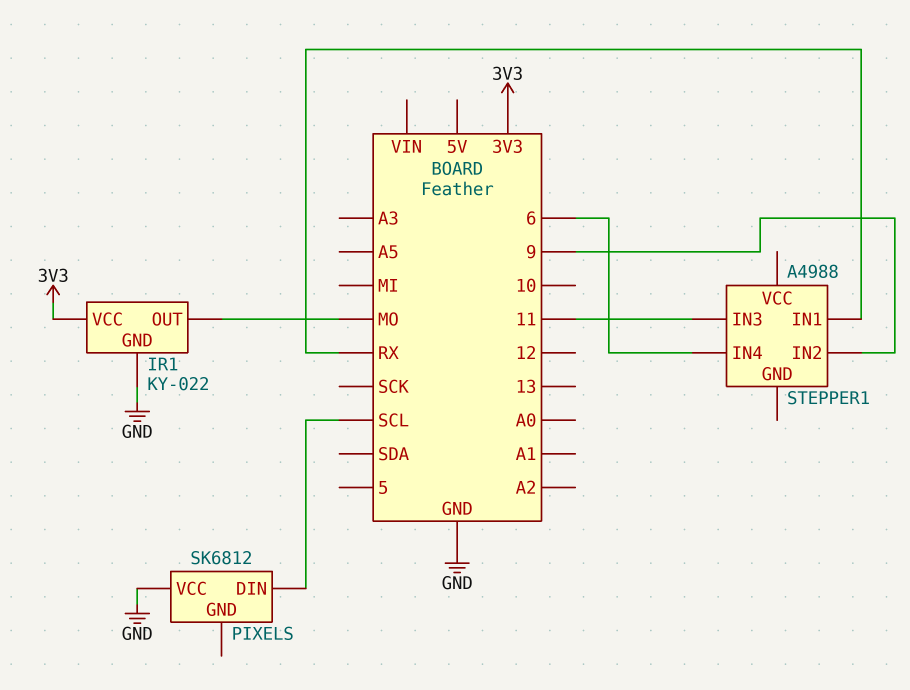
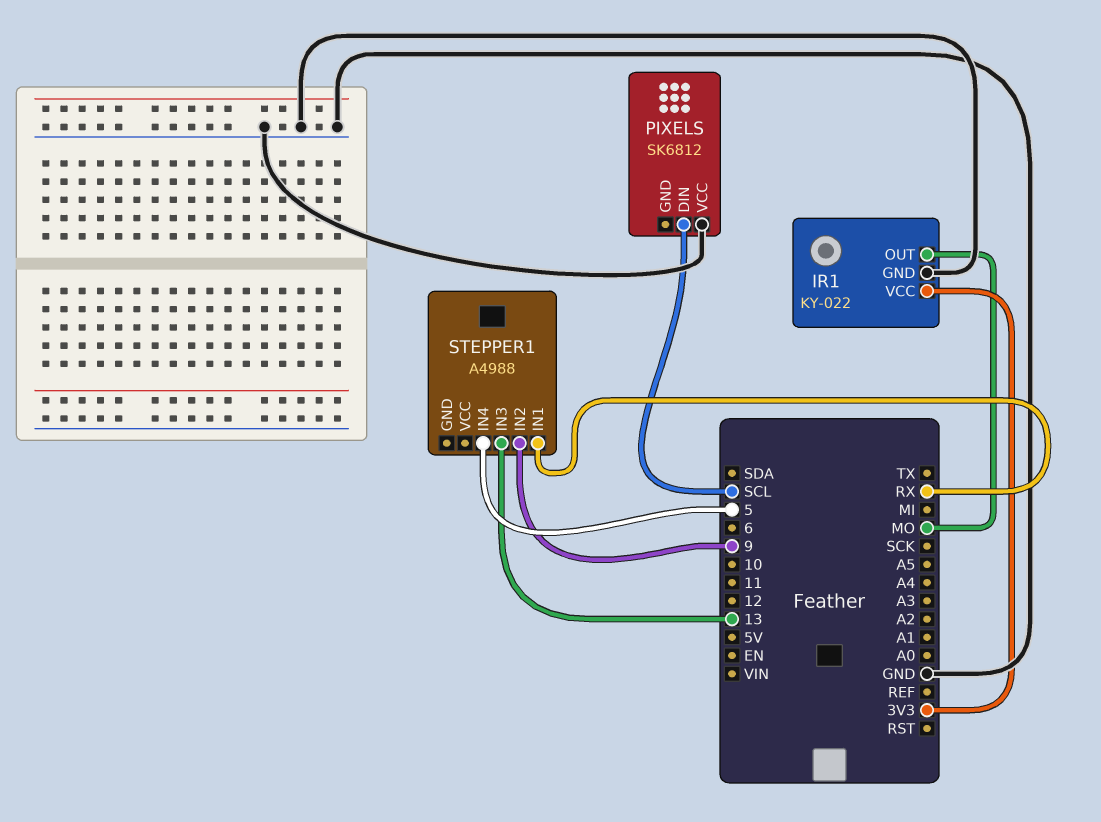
STEPPER1 pin IN3: 11 -> 13
STEPPER1 pin IN4: 6 -> 5

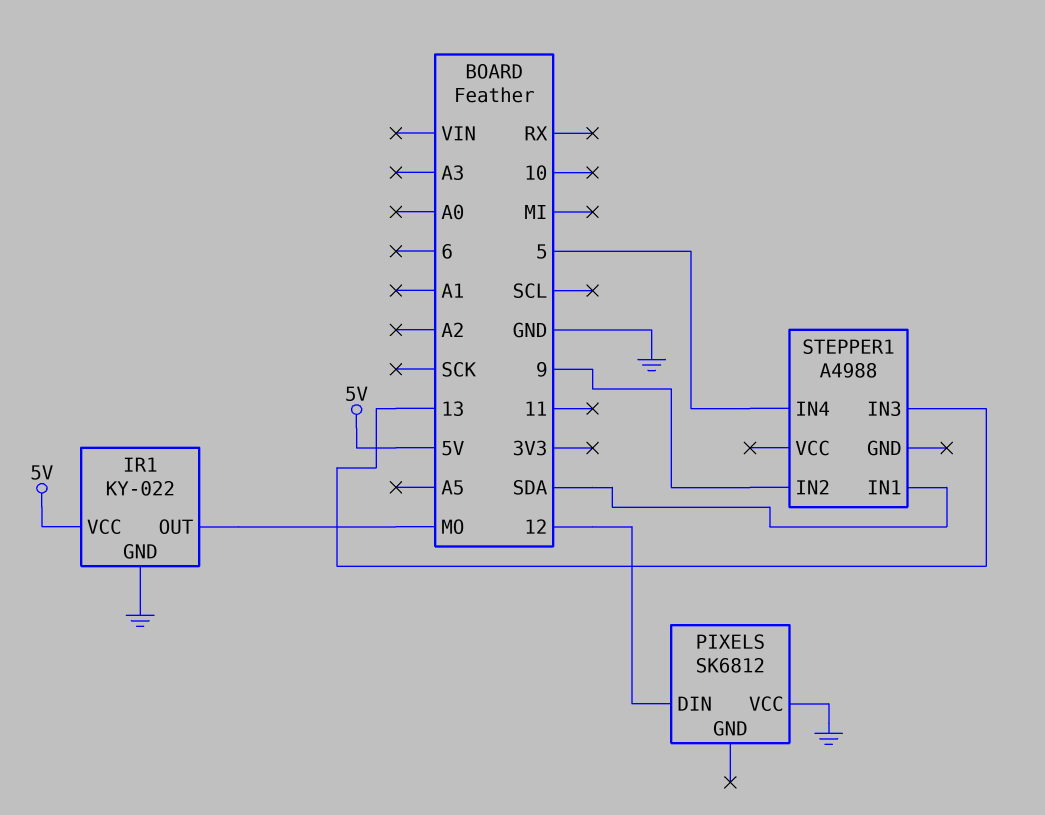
IR1 pin VCC: 3V3 -> 5V
PIXELS pin DIN: SCL -> 12
STEPPER1 pin IN1: RX -> SDA

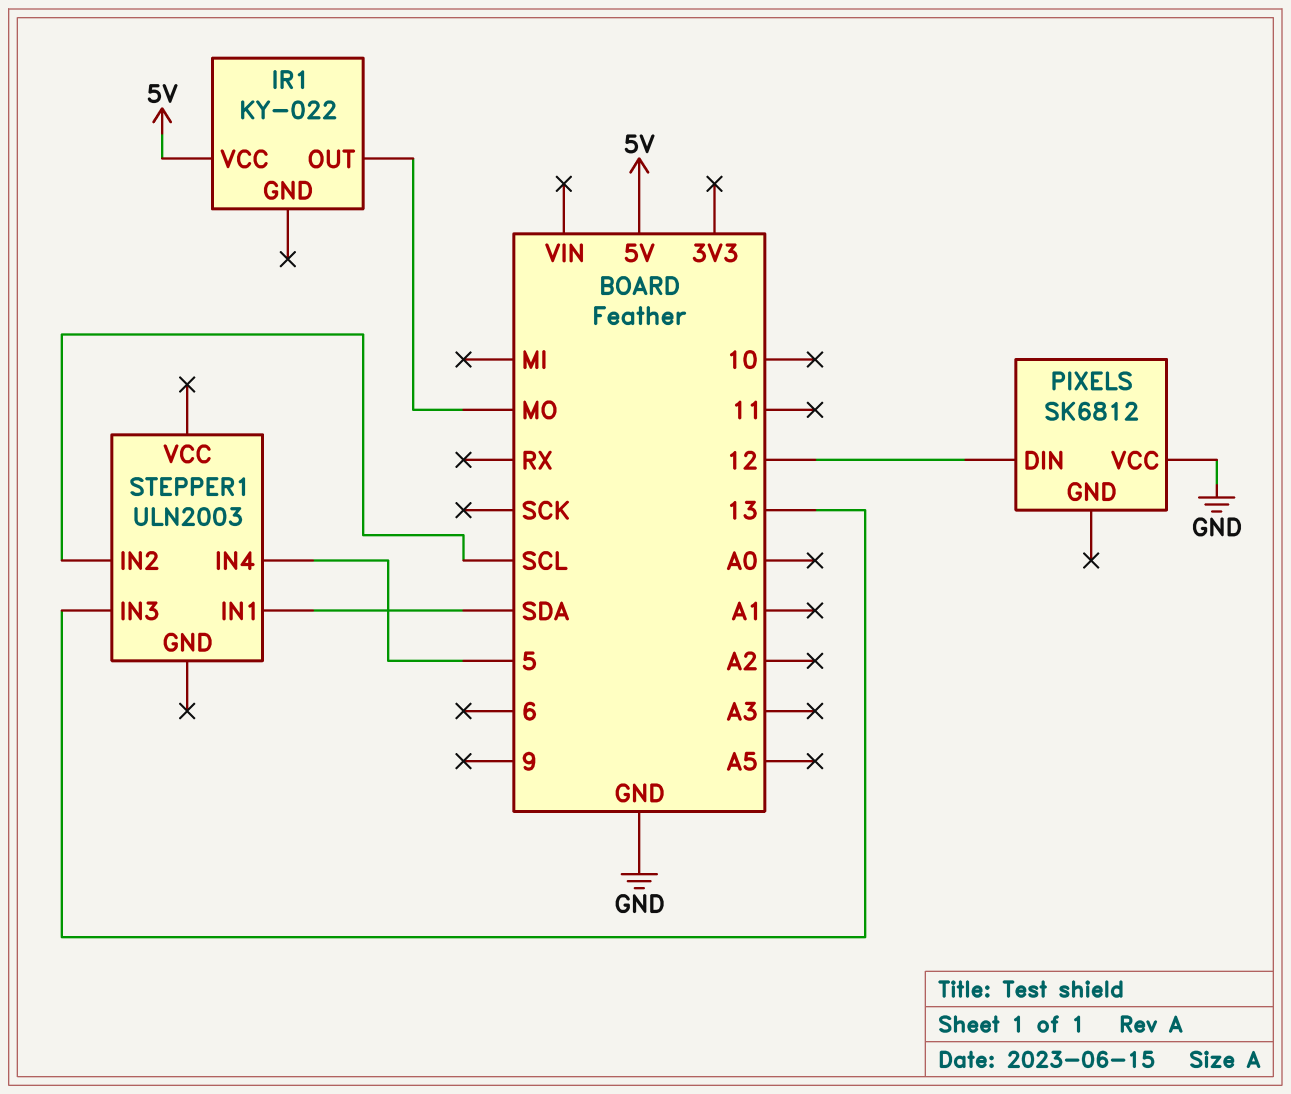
IR1 pin GND: GND -> none
STEPPER1: A4988 -> ULN2003
STEPPER1 pin IN2: 9 -> SCL

